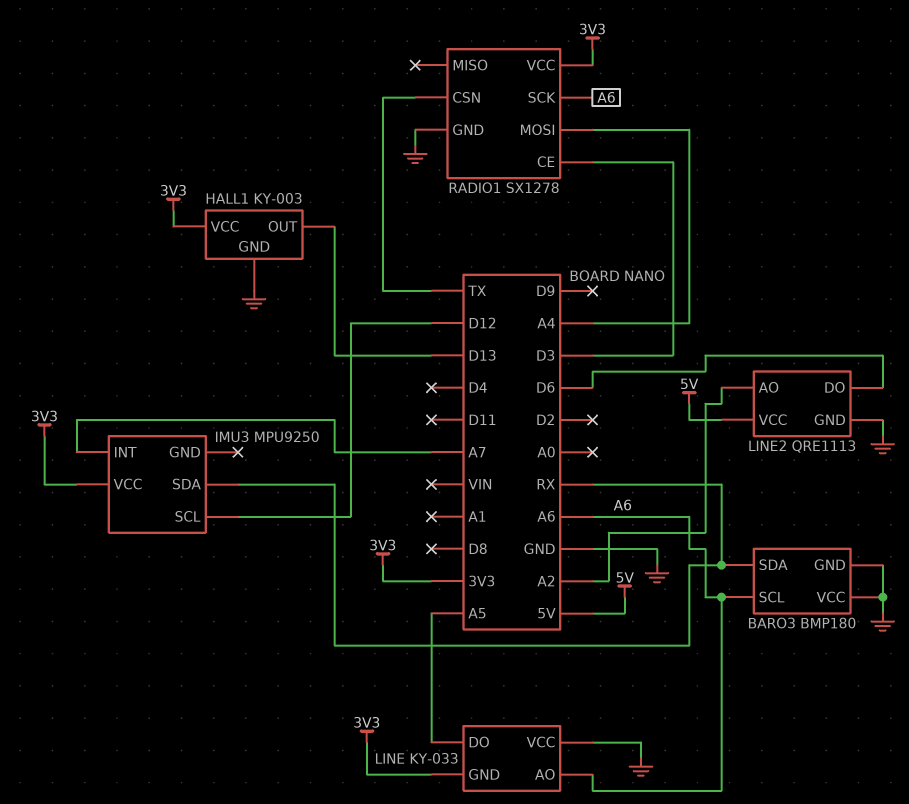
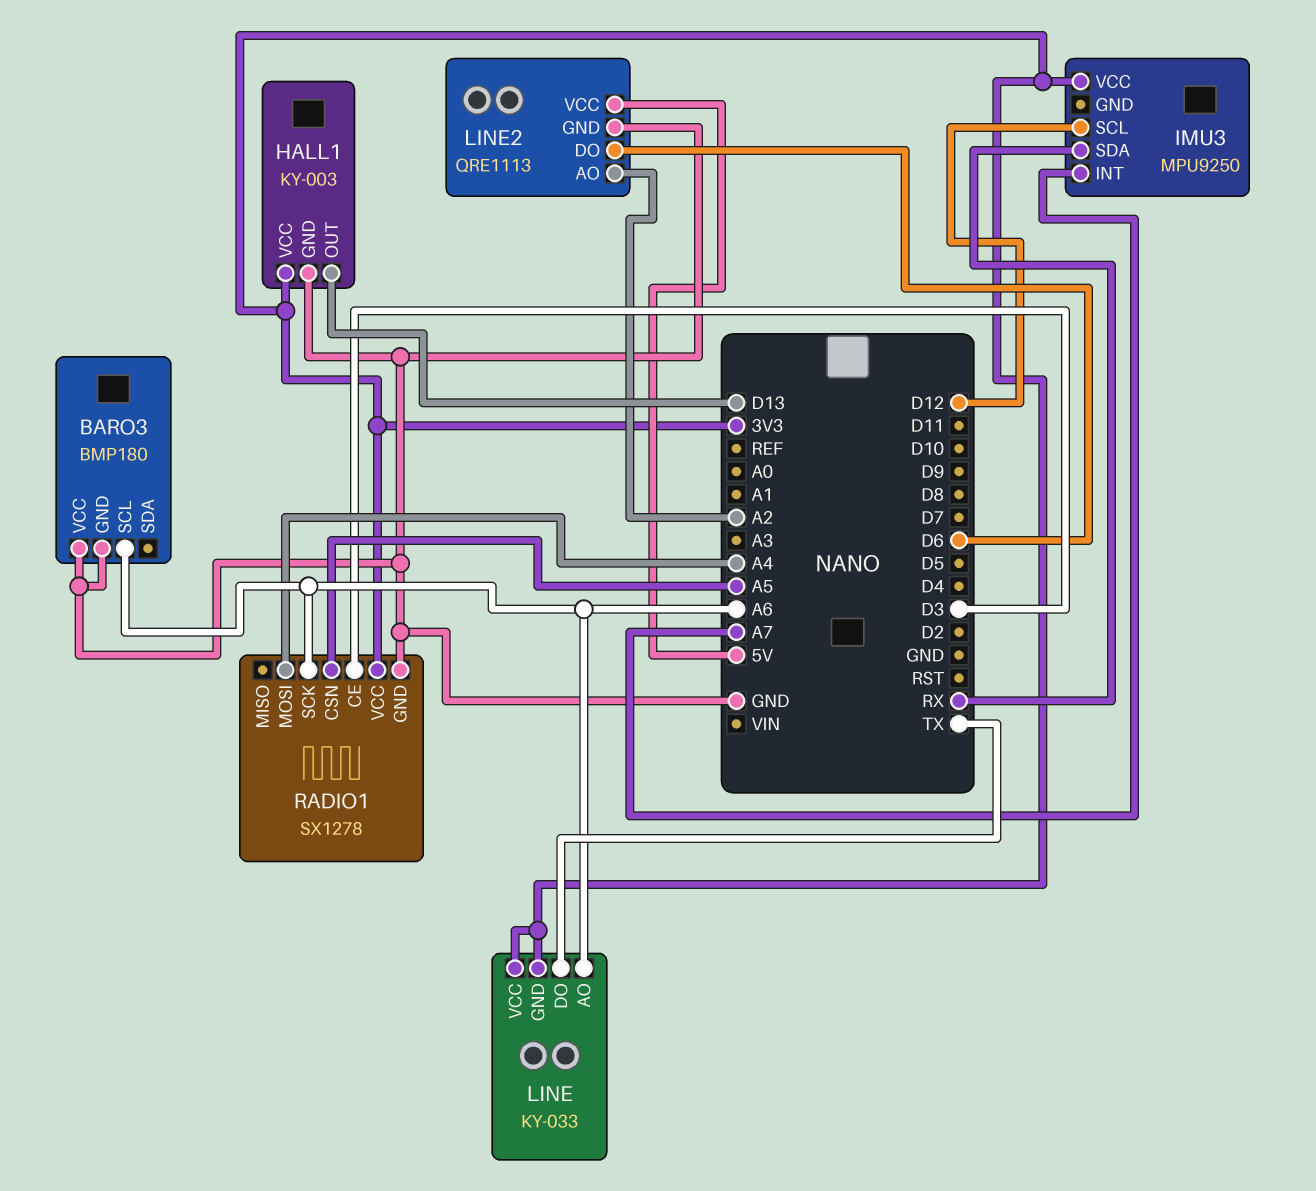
BARO3 pin SDA: RX -> none
LINE pin DO: A5 -> TX
LINE pin VCC: GND -> 3V3
RADIO1 pin CSN: TX -> A5

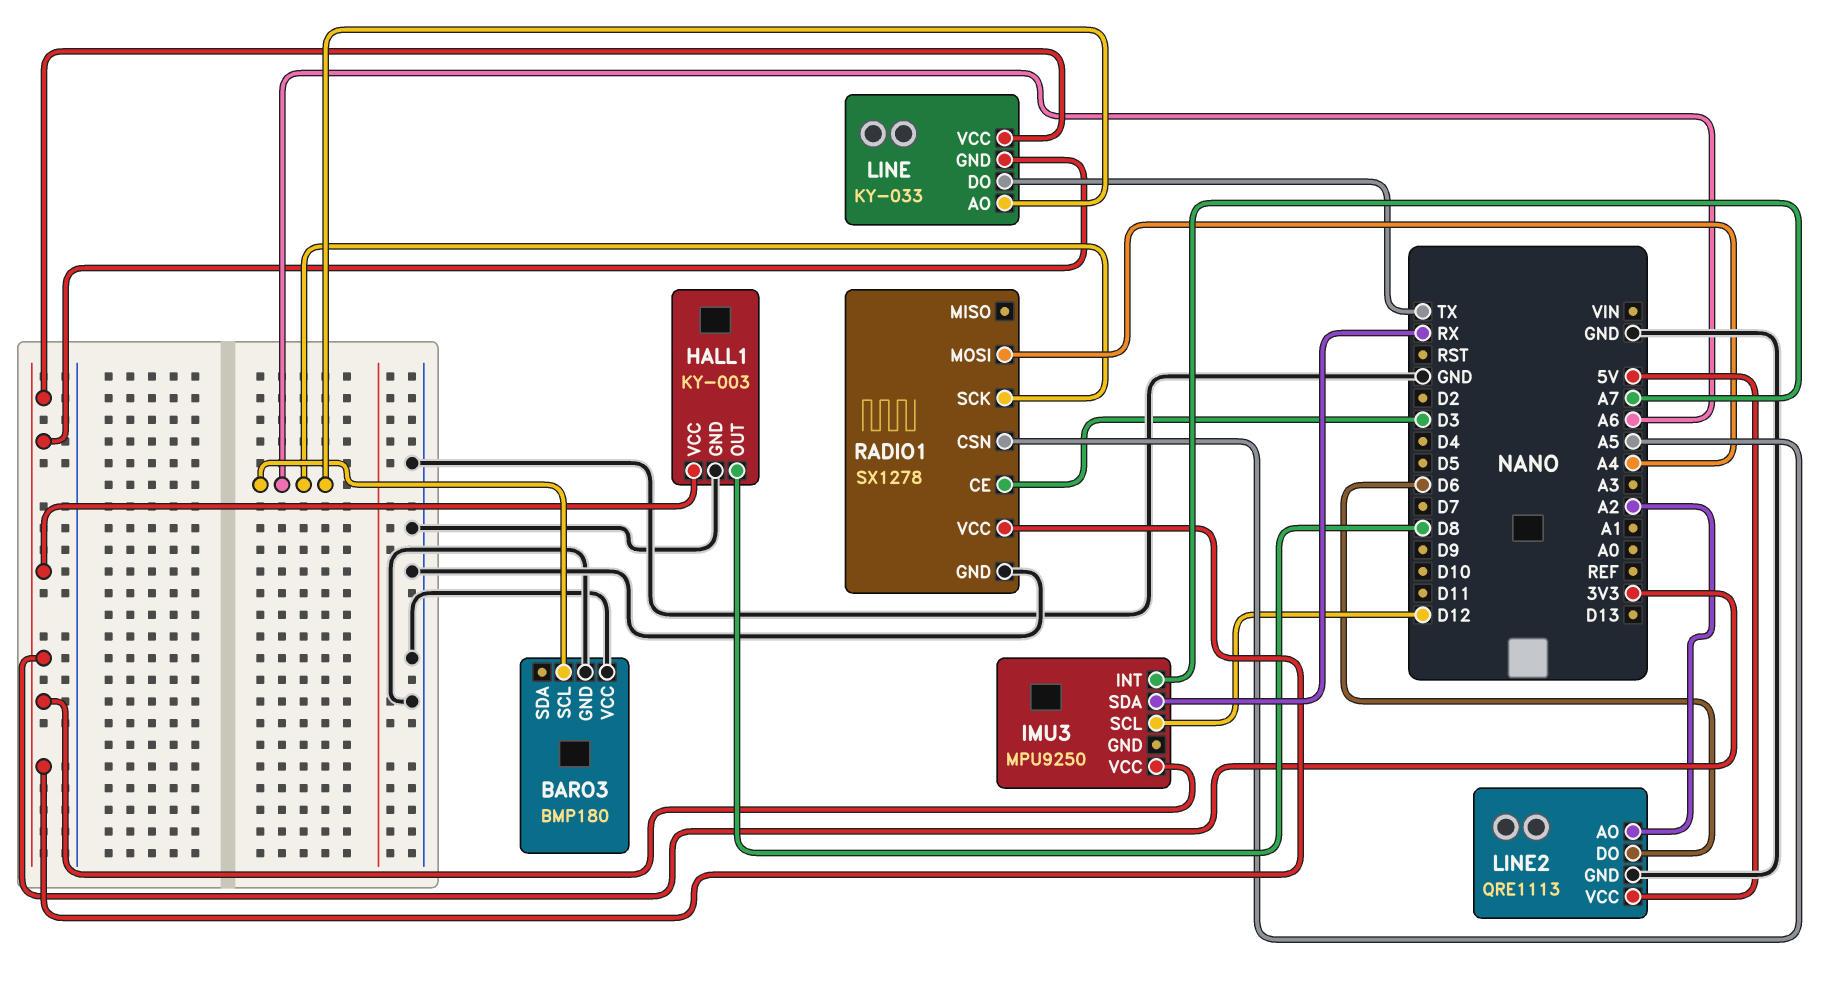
HALL1 pin OUT: D13 -> D8

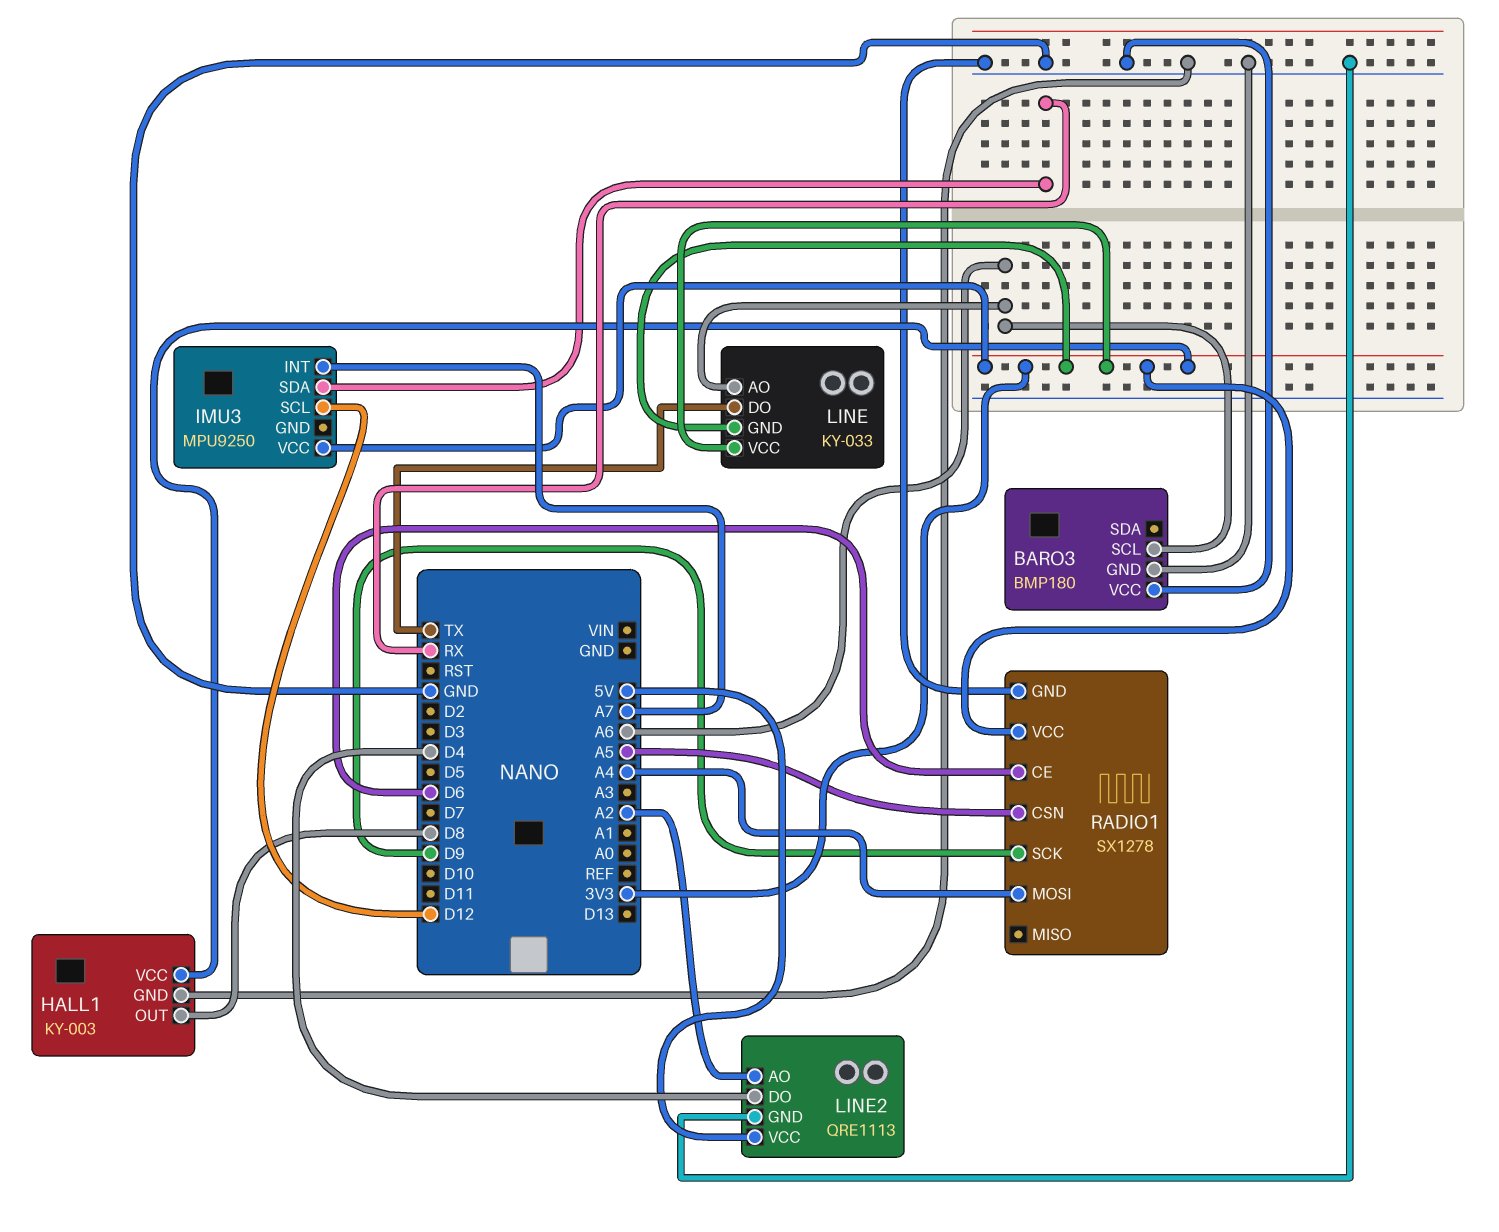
LINE2 pin DO: D6 -> D4
RADIO1 pin CE: D3 -> D6
RADIO1 pin SCK: A6 -> D9

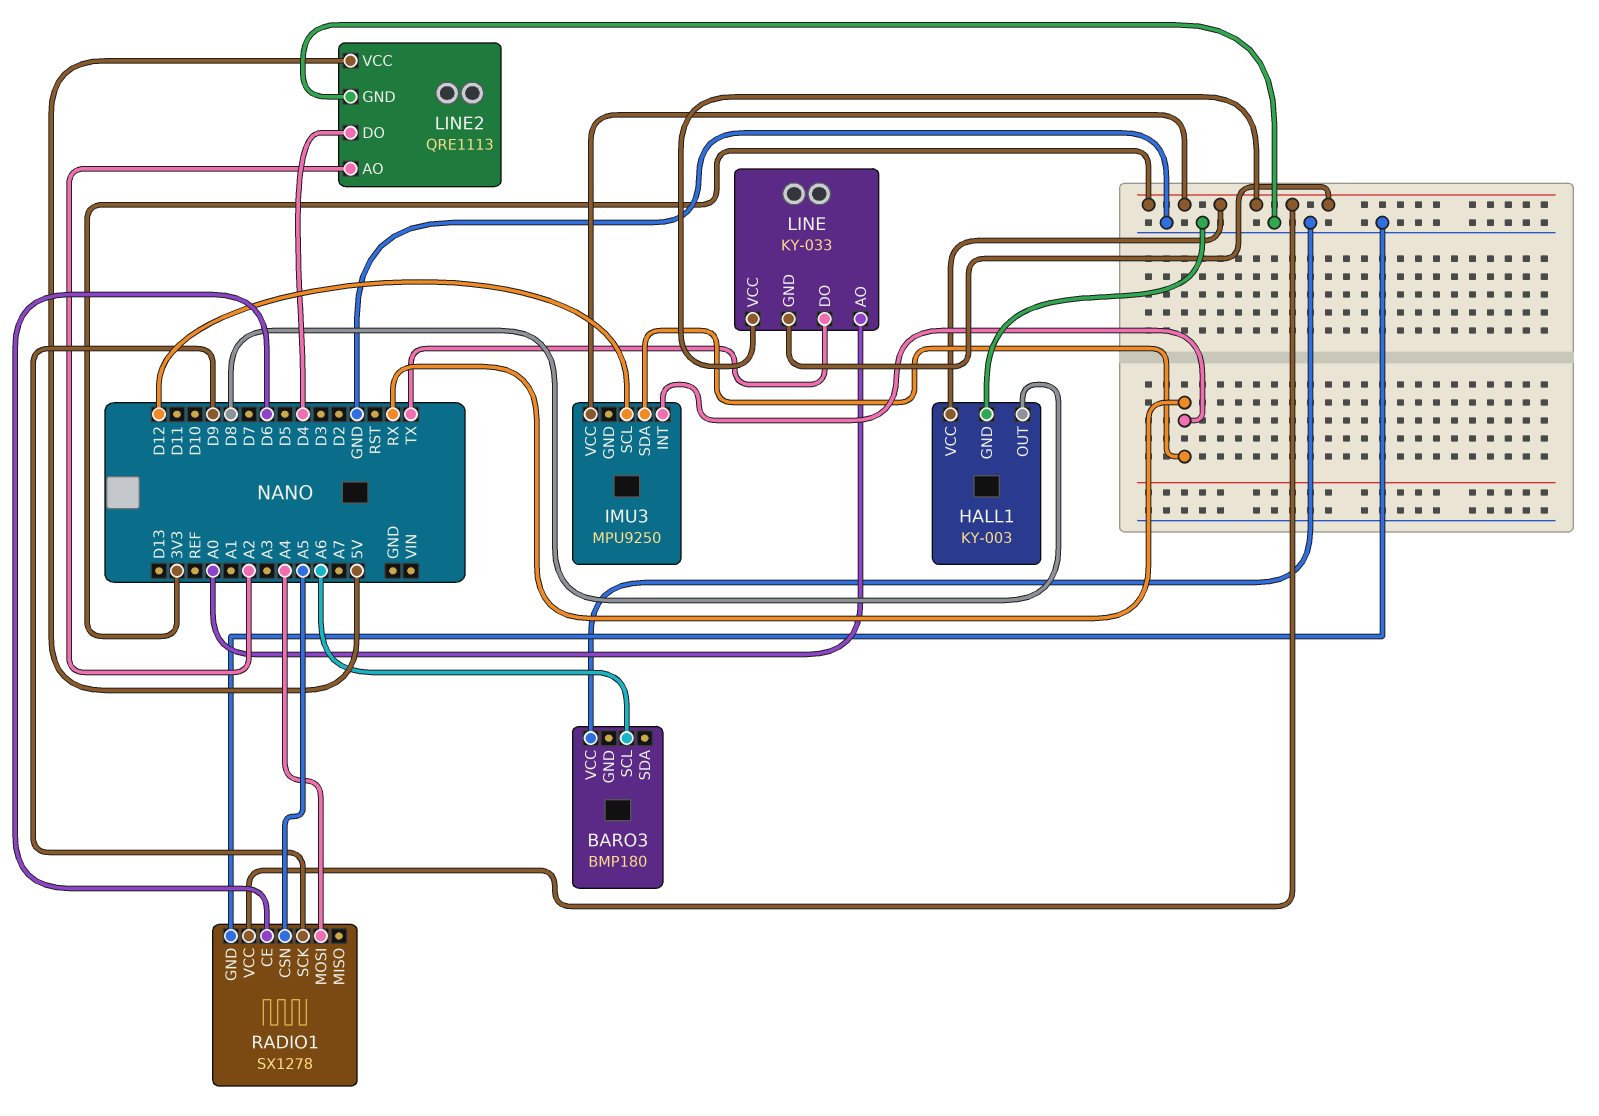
BARO3 pin GND: GND -> none
IMU3 pin INT: A7 -> RX
LINE pin AO: A6 -> A0

